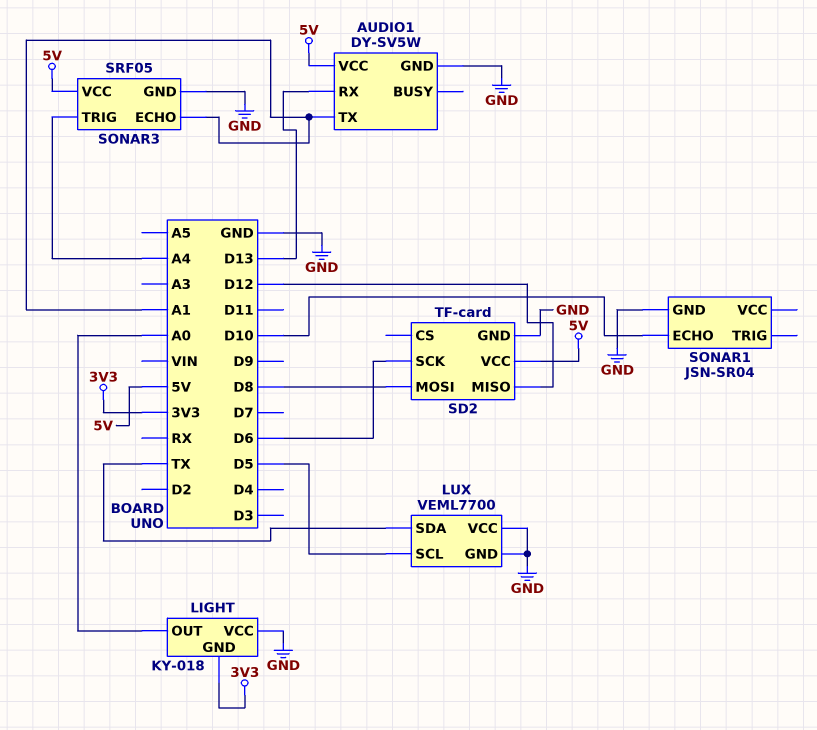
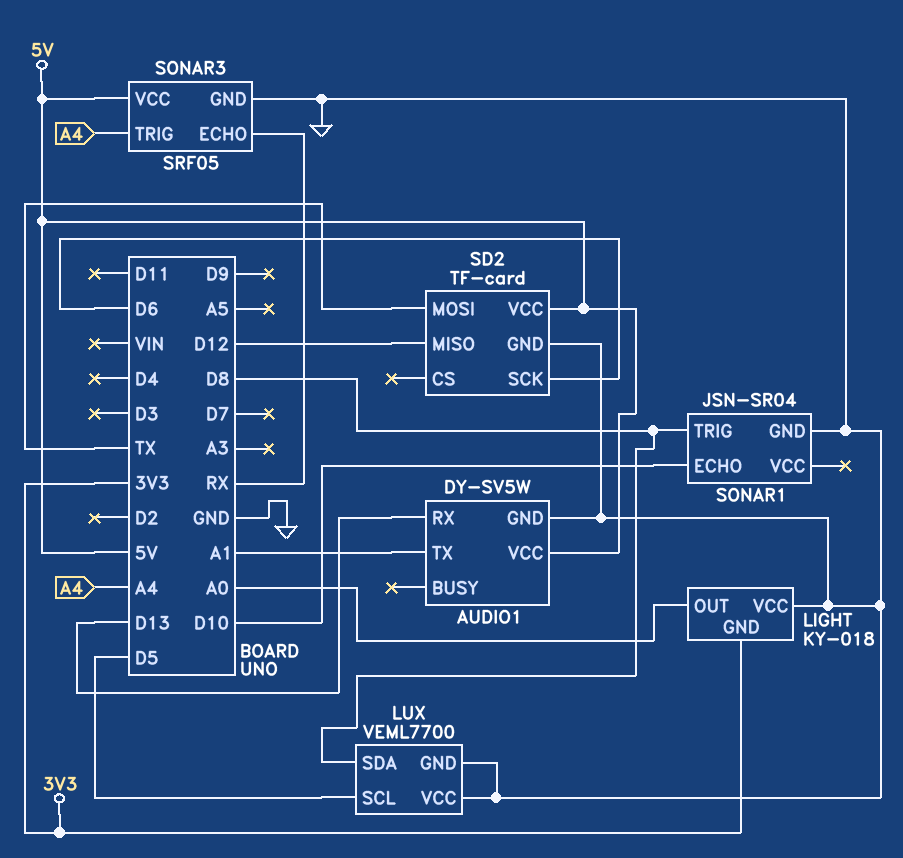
LUX pin SDA: TX -> D8
SD2 pin MOSI: D8 -> TX
SONAR1 pin TRIG: none -> D8
SONAR3 pin ECHO: A1 -> RX

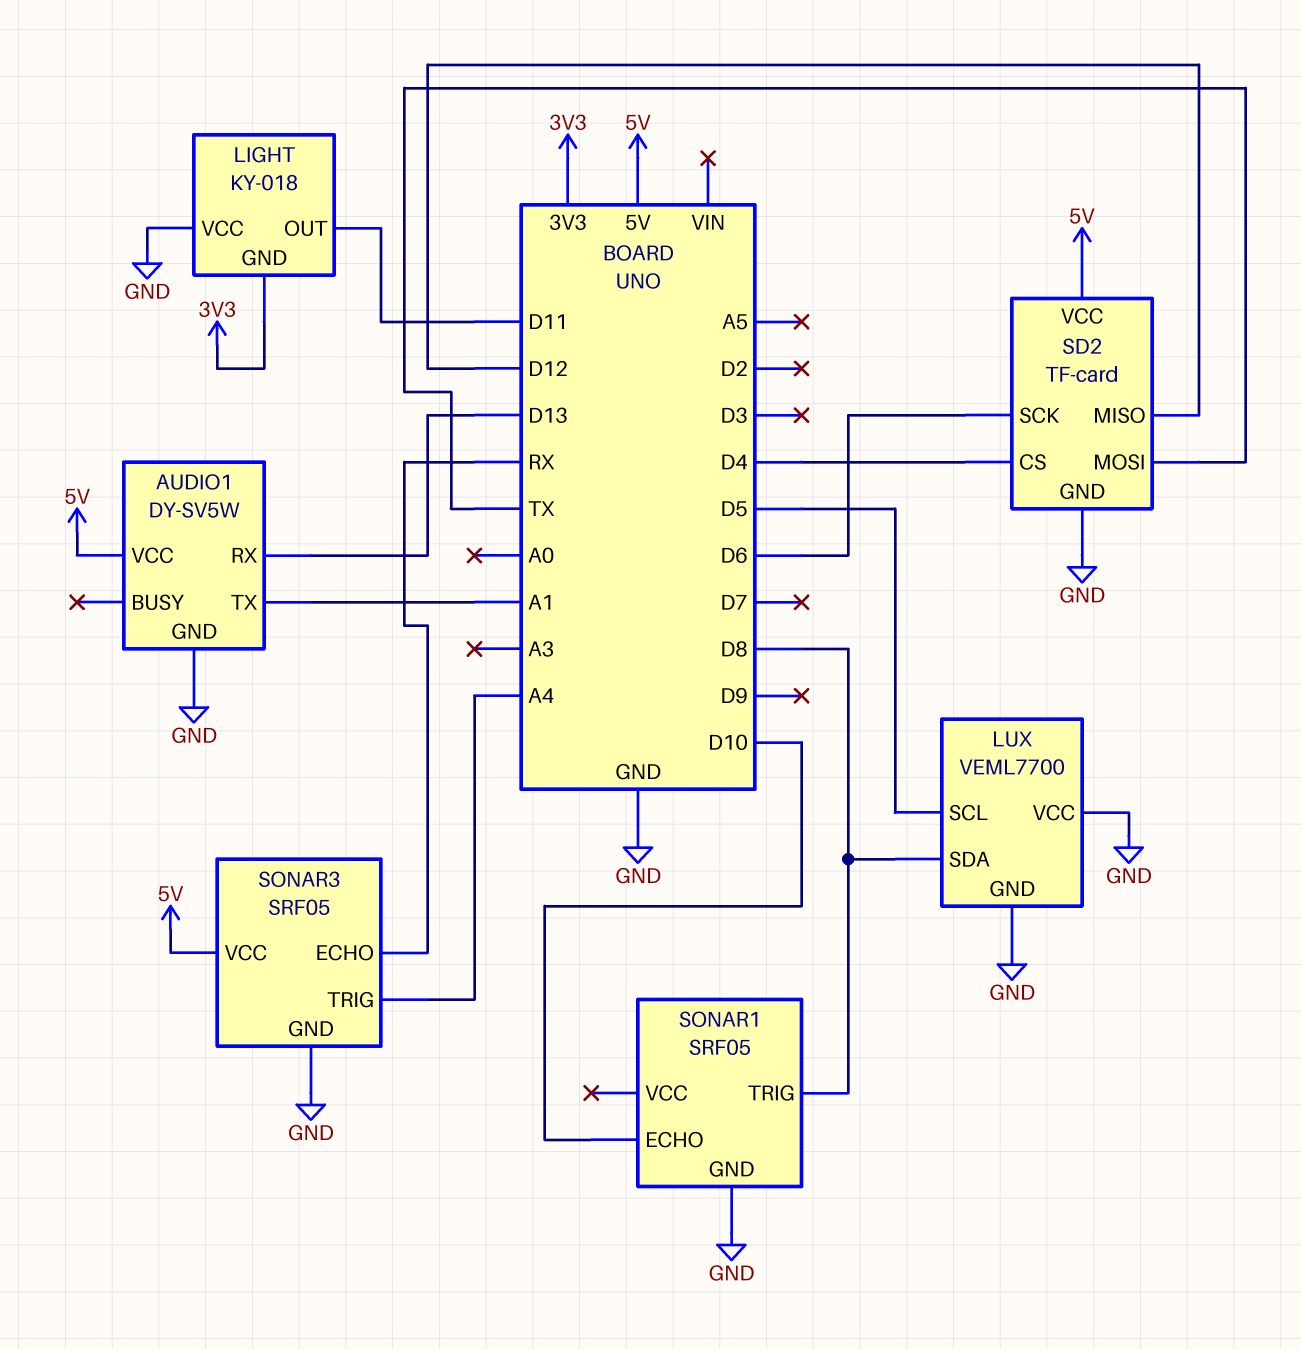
LIGHT pin OUT: A0 -> D11
SD2 pin CS: none -> D4
SONAR1: JSN-SR04 -> SRF05

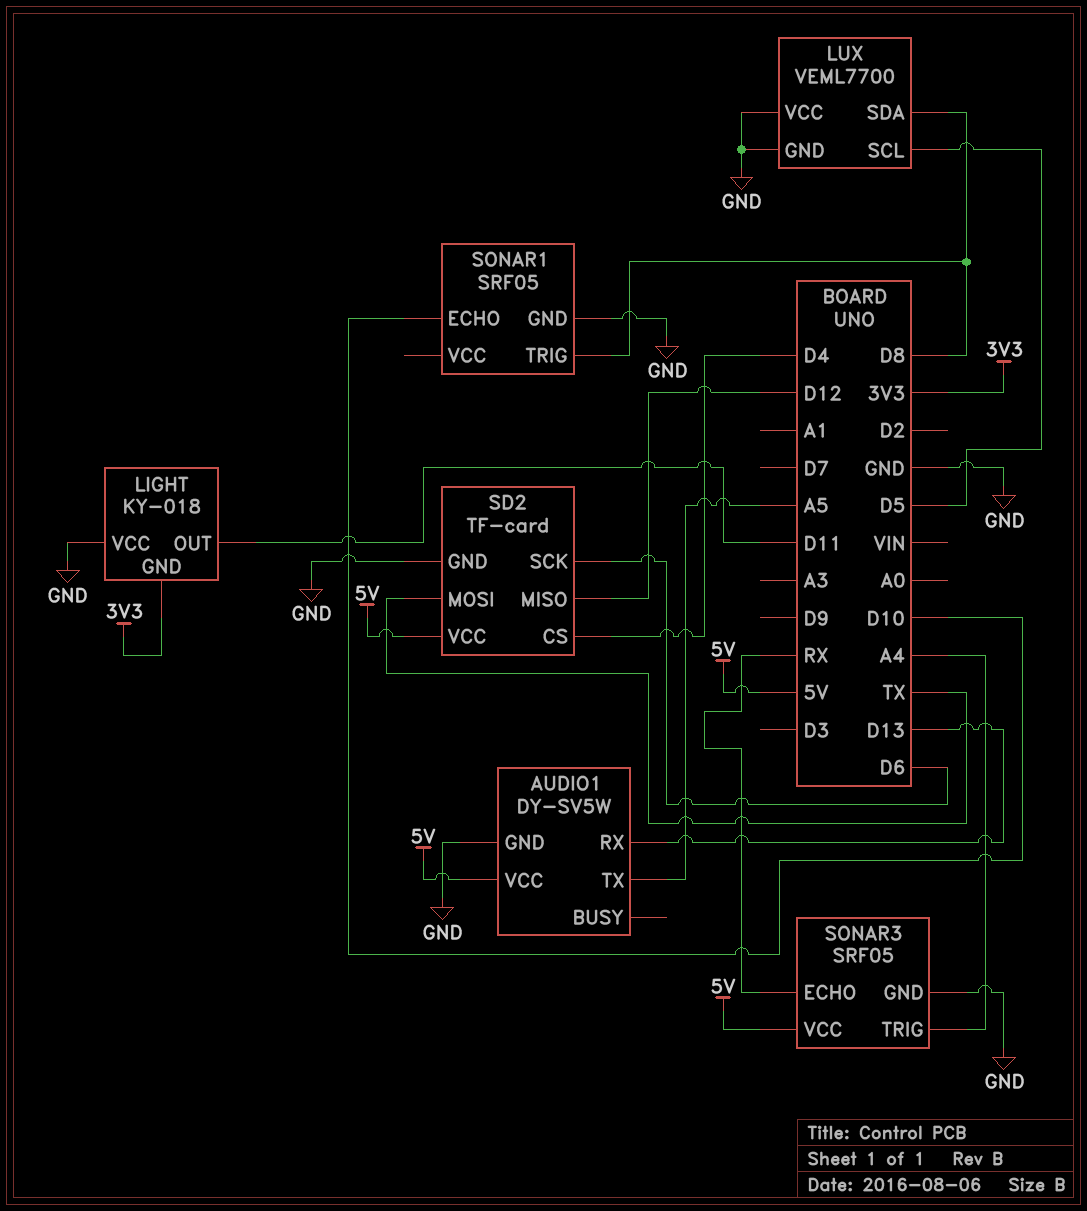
AUDIO1 pin TX: A1 -> A5

